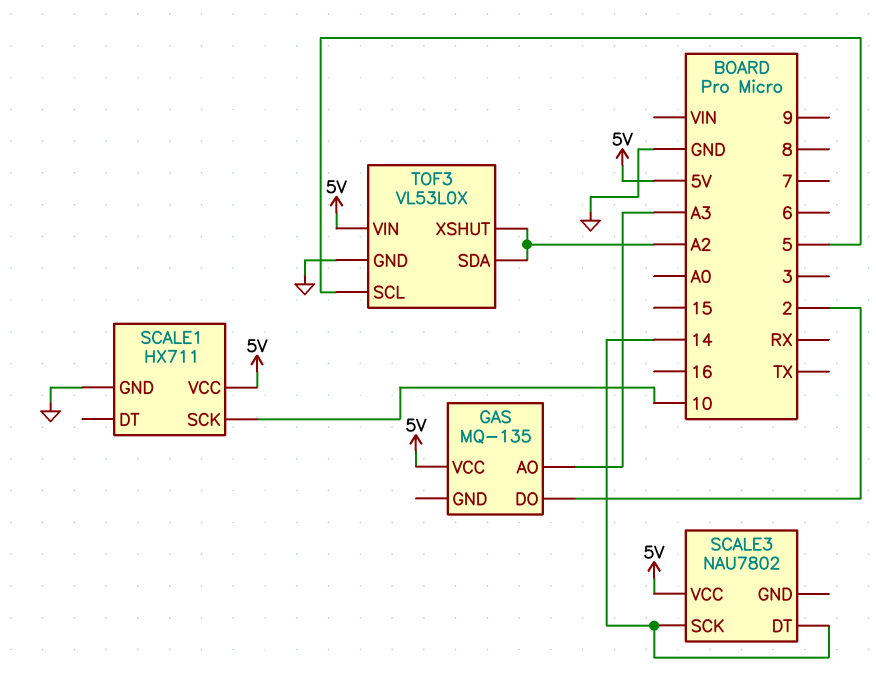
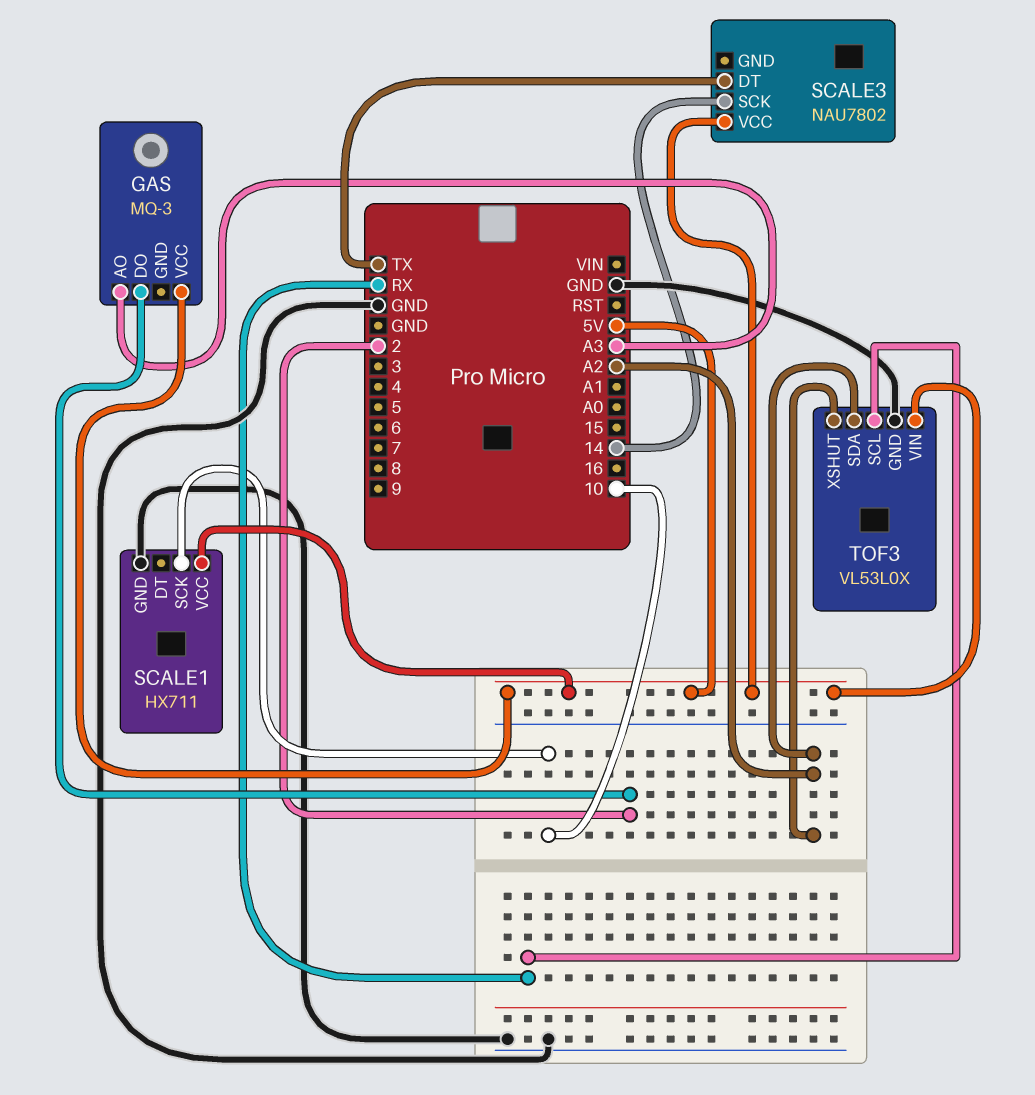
GAS: MQ-135 -> MQ-3
SCALE3 pin DT: 14 -> TX
TOF3 pin SCL: 5 -> RX

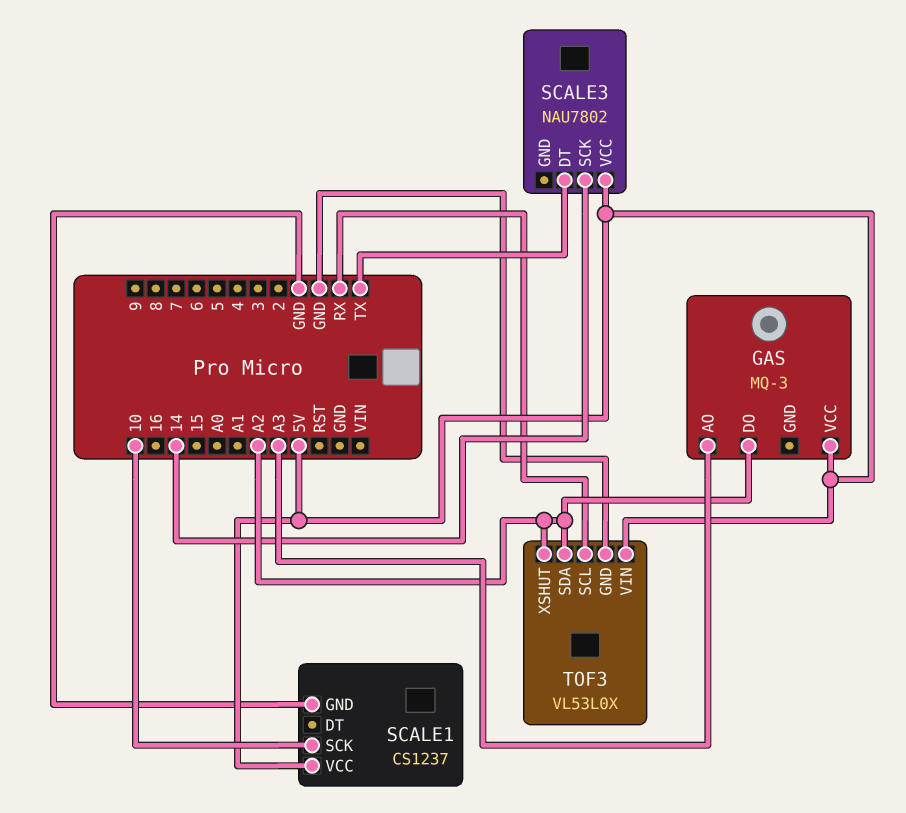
GAS pin DO: 2 -> A2
SCALE1: HX711 -> CS1237

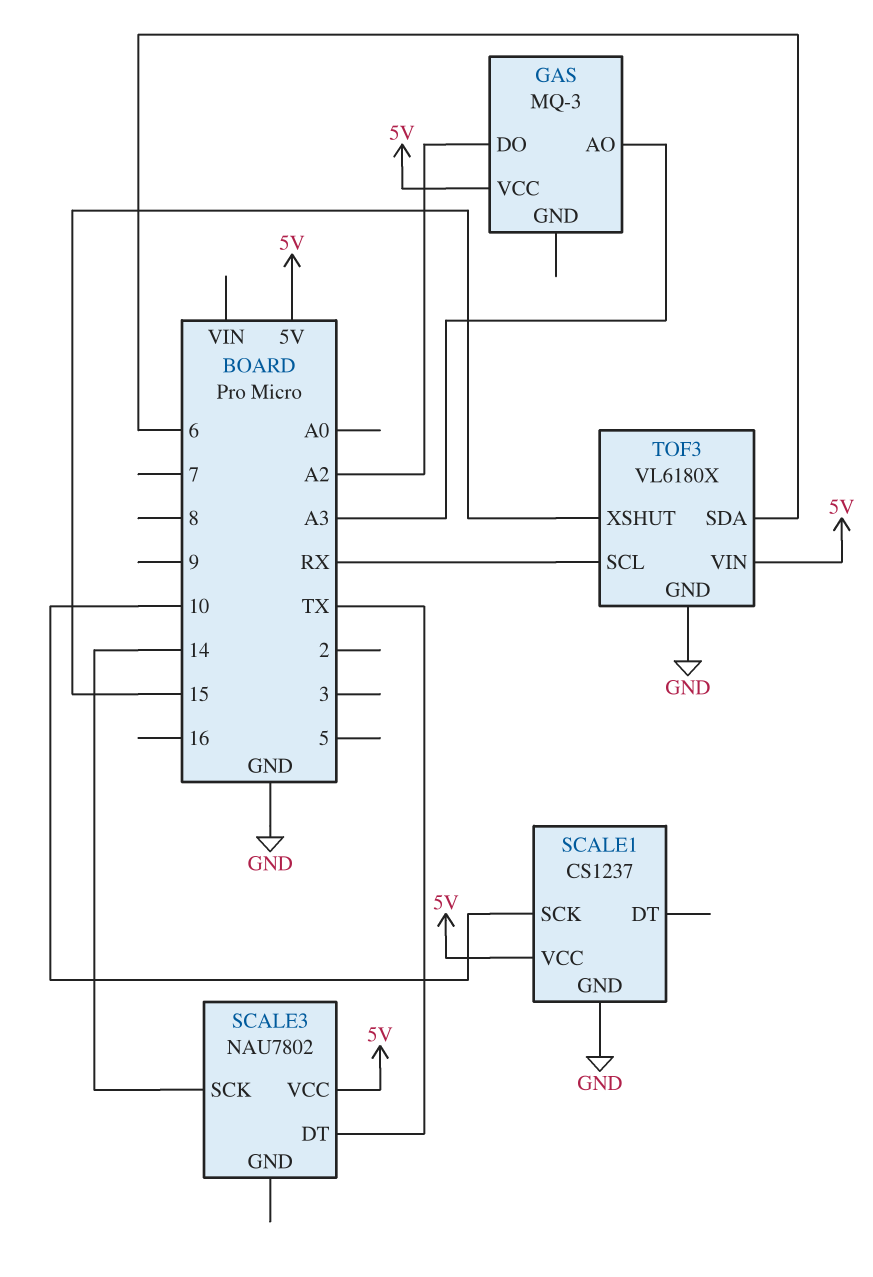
TOF3: VL53L0X -> VL6180X
TOF3 pin SDA: A2 -> 6
TOF3 pin XSHUT: A2 -> 15

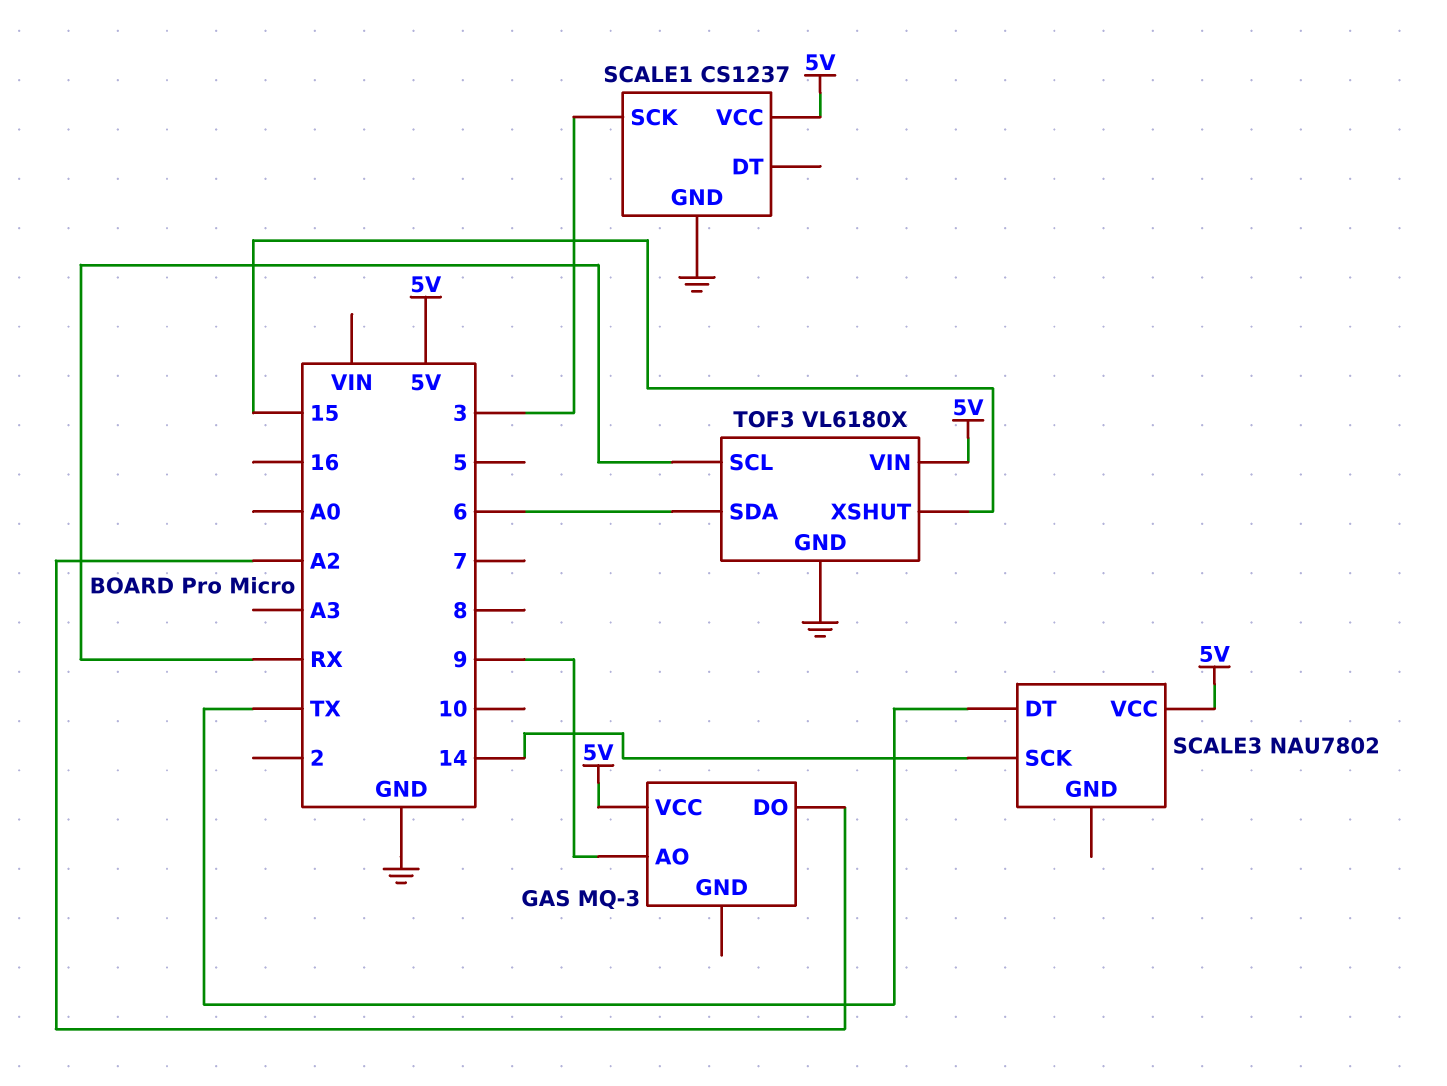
GAS pin AO: A3 -> 9
SCALE1 pin SCK: 10 -> 3

